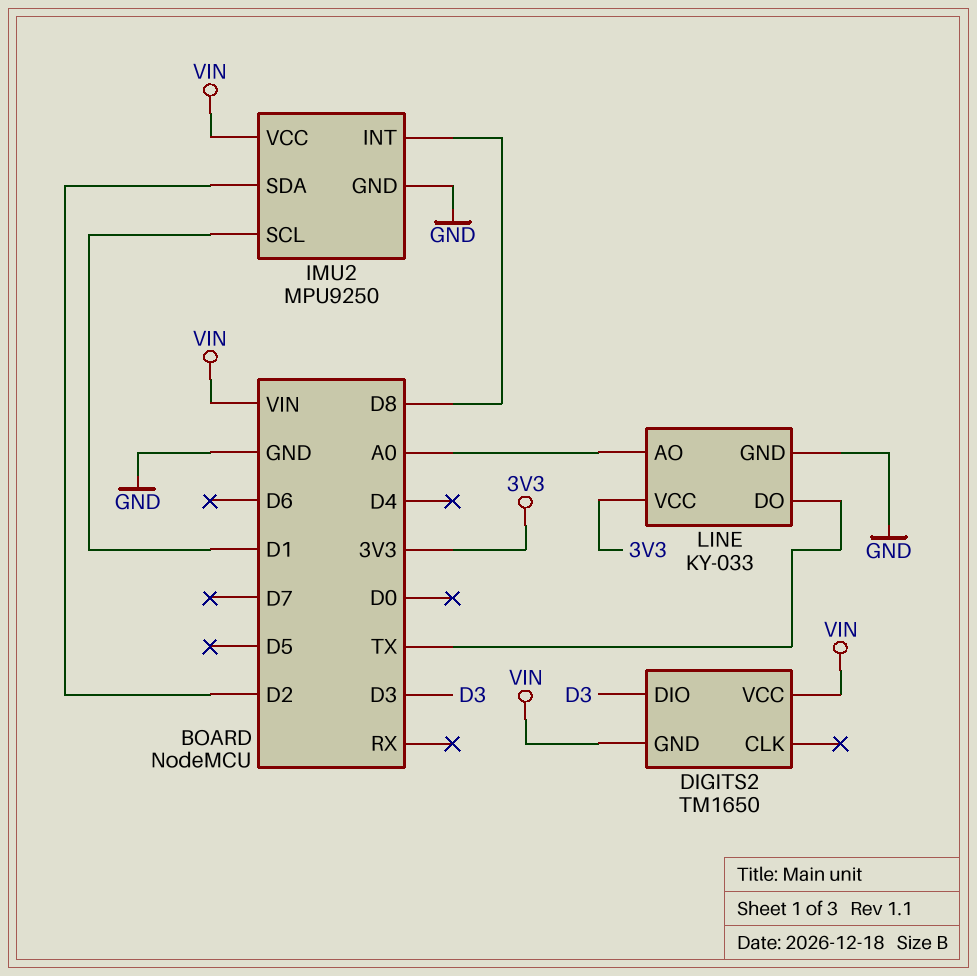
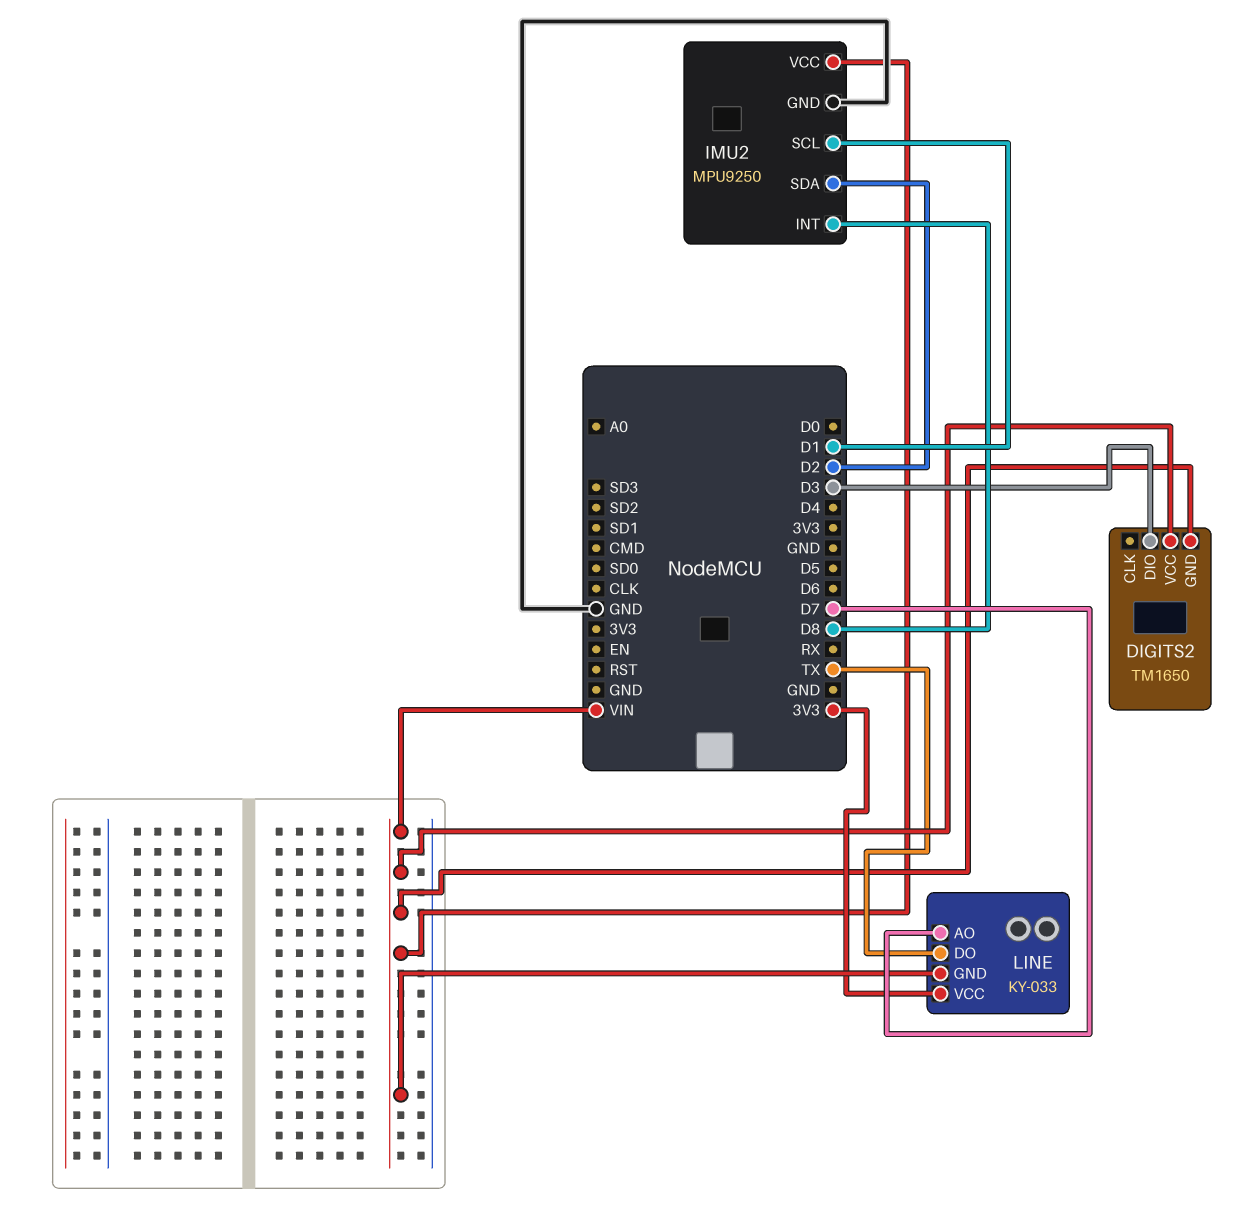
LINE pin AO: A0 -> D7
LINE pin GND: GND -> VIN

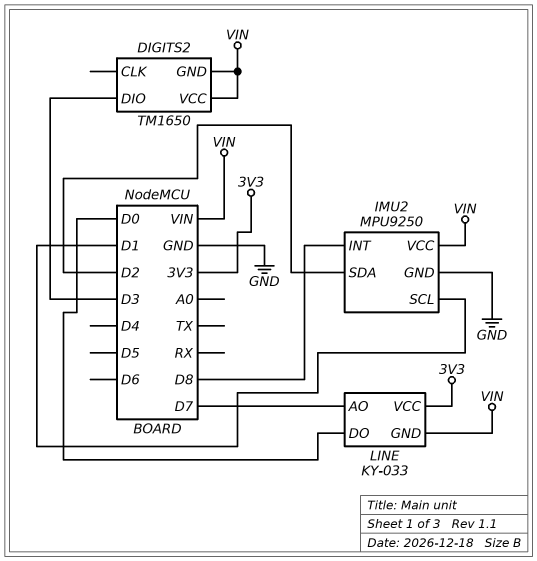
LINE pin DO: TX -> D0

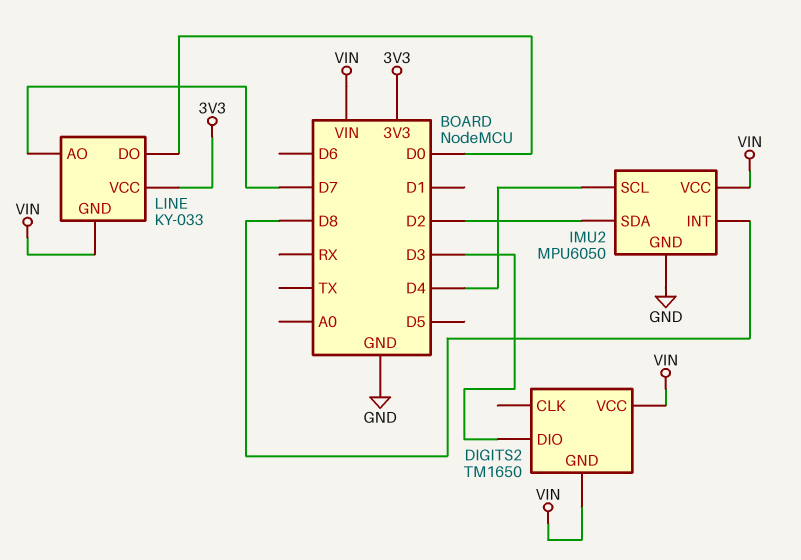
IMU2: MPU9250 -> MPU6050
IMU2 pin SCL: D1 -> D4

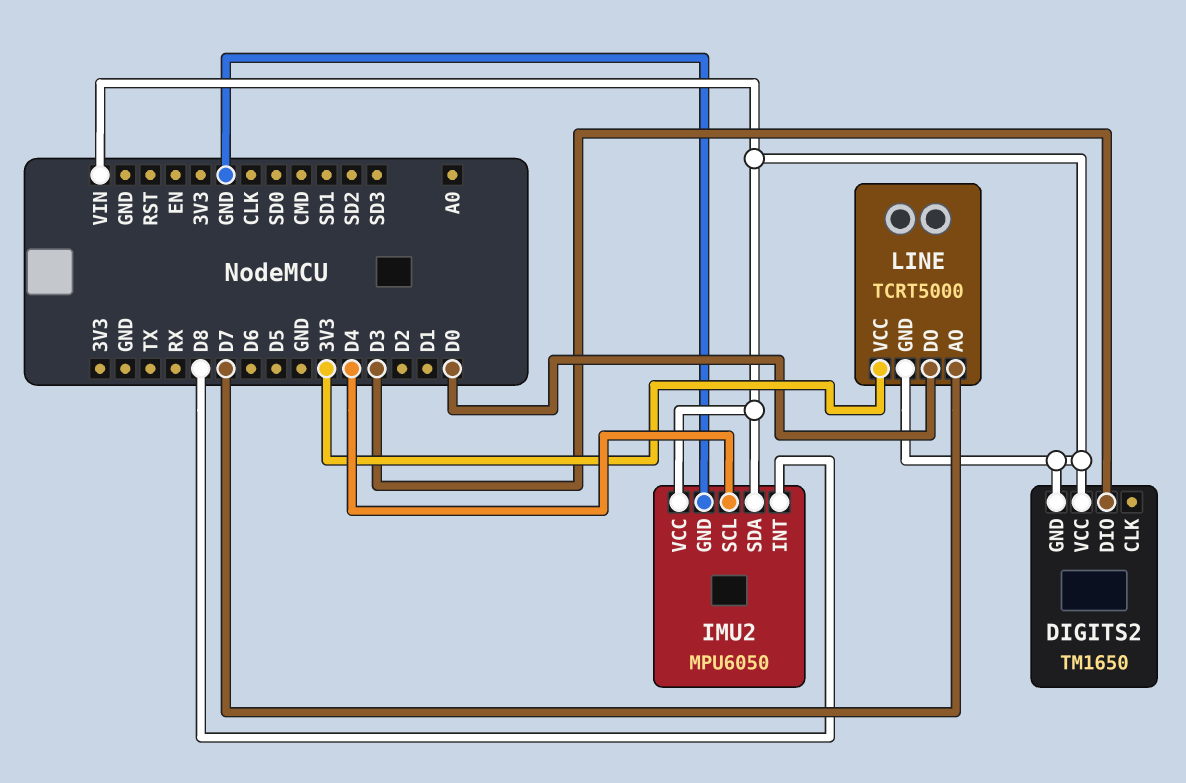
IMU2 pin SDA: D2 -> VIN
LINE: KY-033 -> TCRT5000

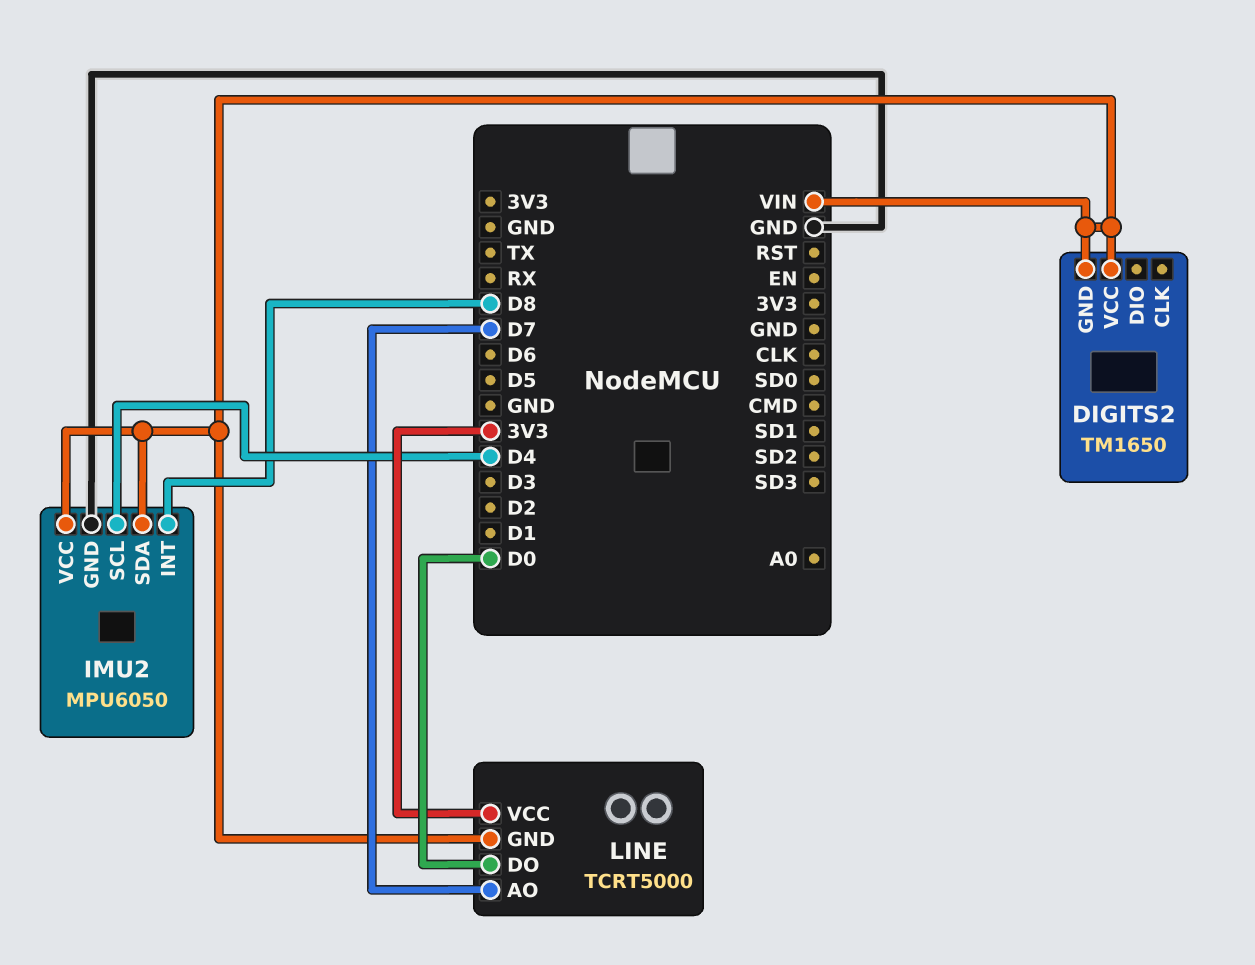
DIGITS2 pin DIO: D3 -> none

